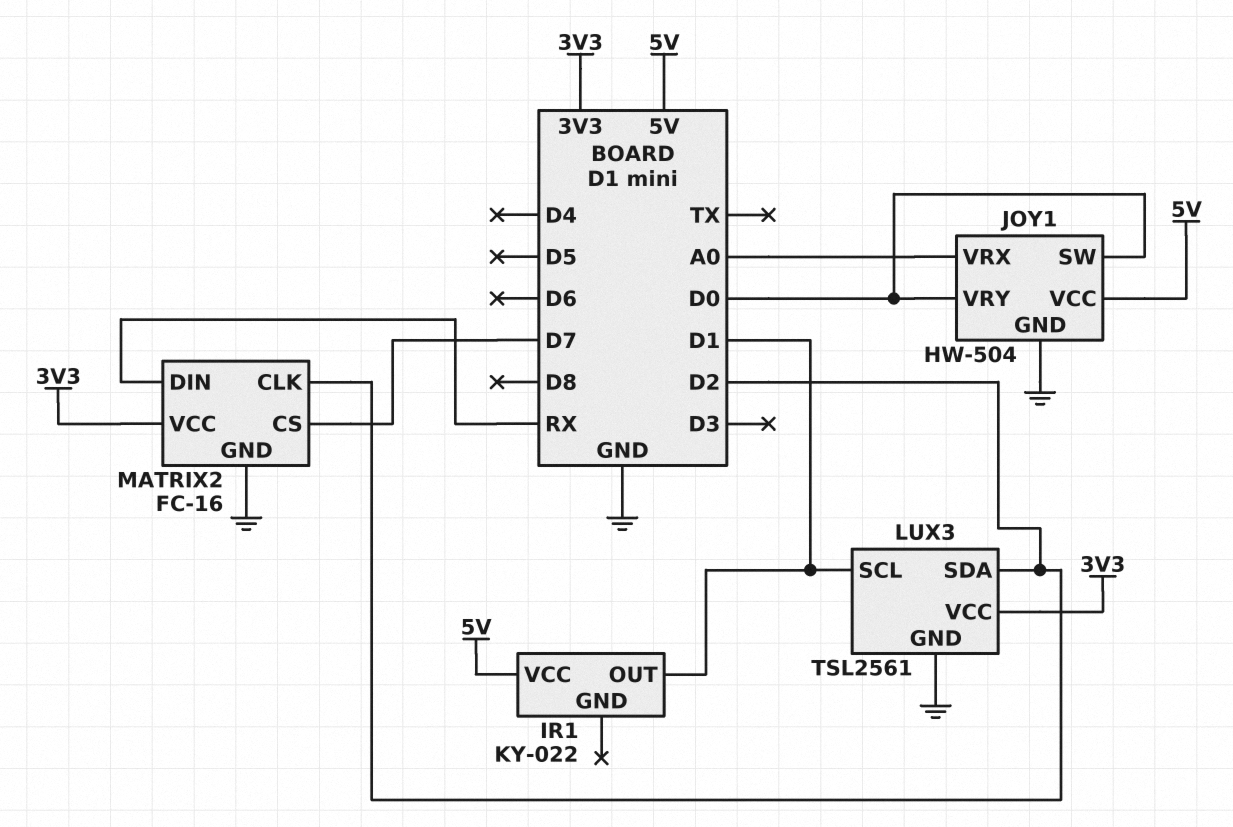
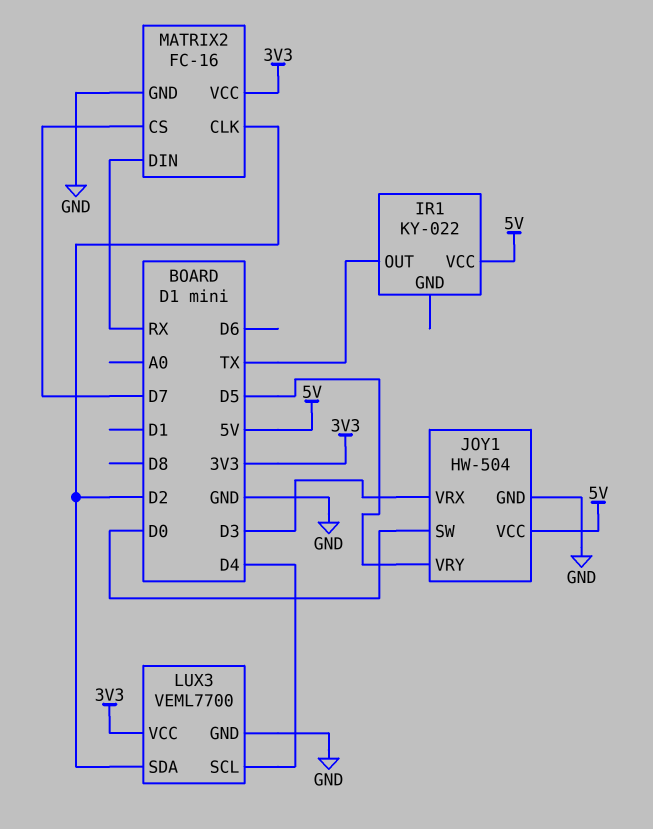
IR1 pin OUT: D1 -> TX
JOY1 pin VRX: A0 -> D3
JOY1 pin VRY: D0 -> D5
LUX3: TSL2561 -> VEML7700
LUX3 pin SCL: D1 -> D4

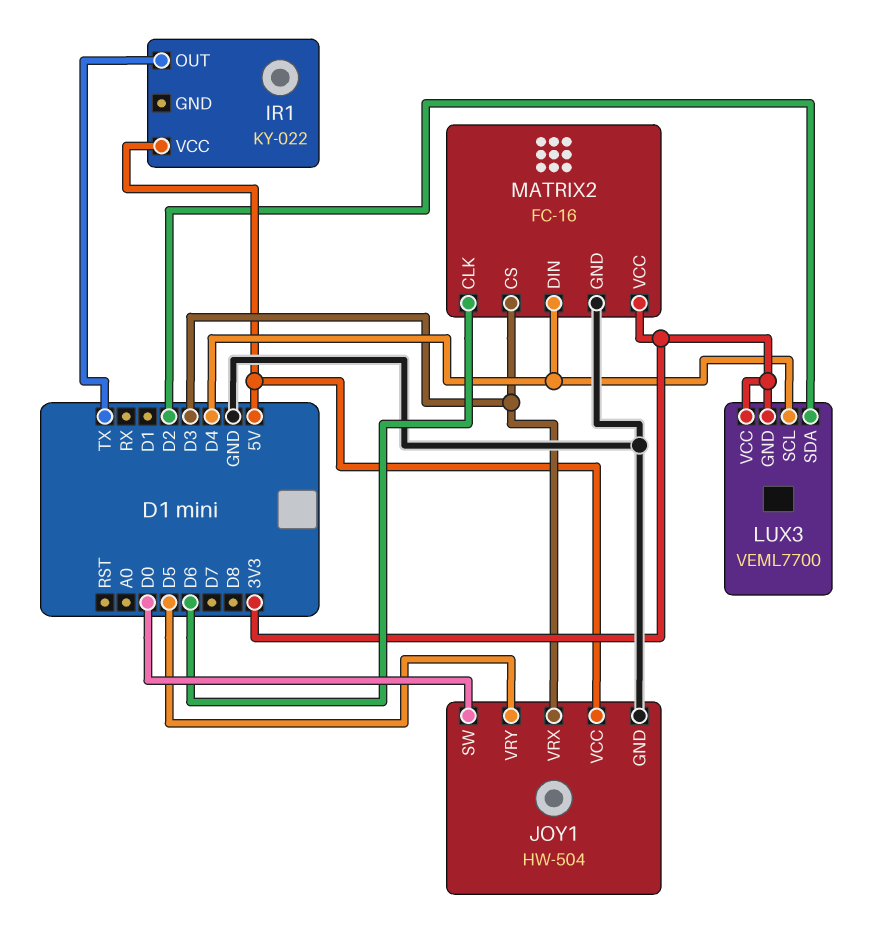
LUX3 pin GND: GND -> 3V3
MATRIX2 pin CLK: D2 -> D6
MATRIX2 pin CS: D7 -> D3
MATRIX2 pin DIN: RX -> D4

